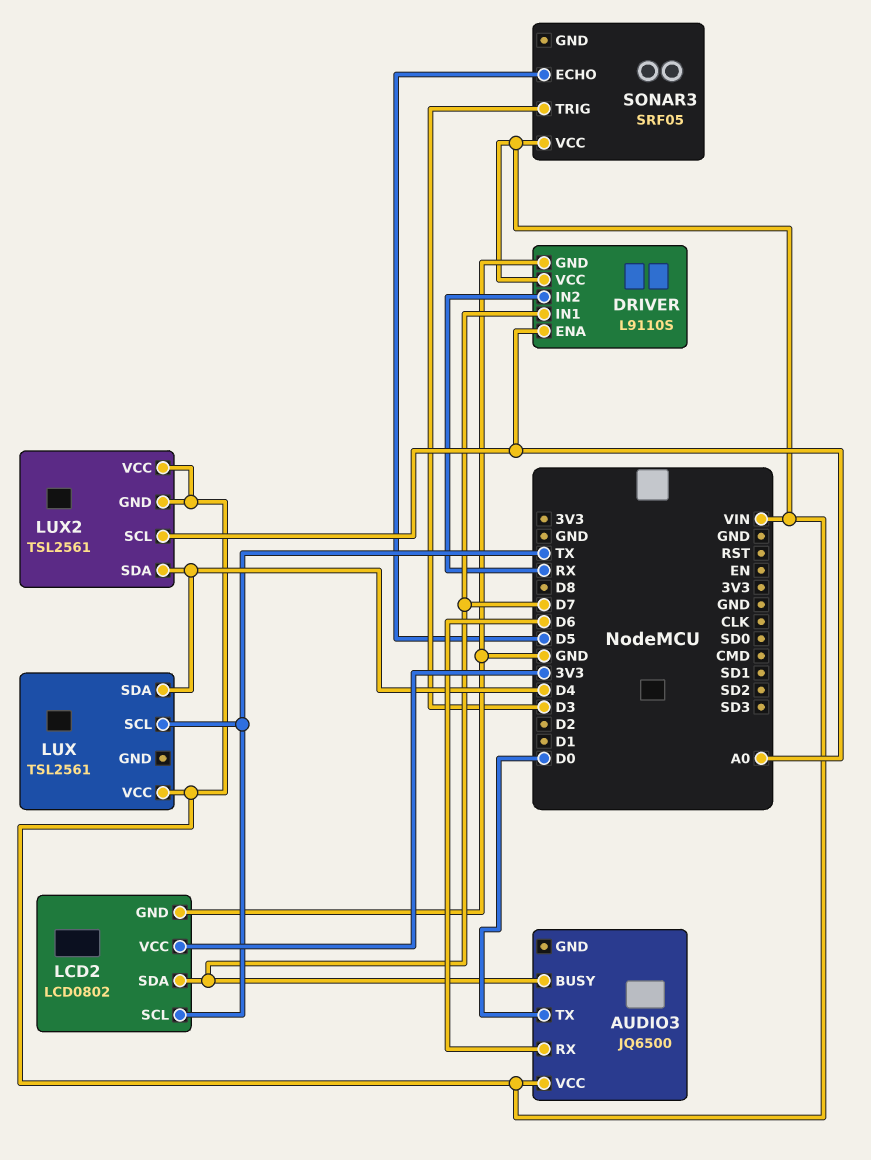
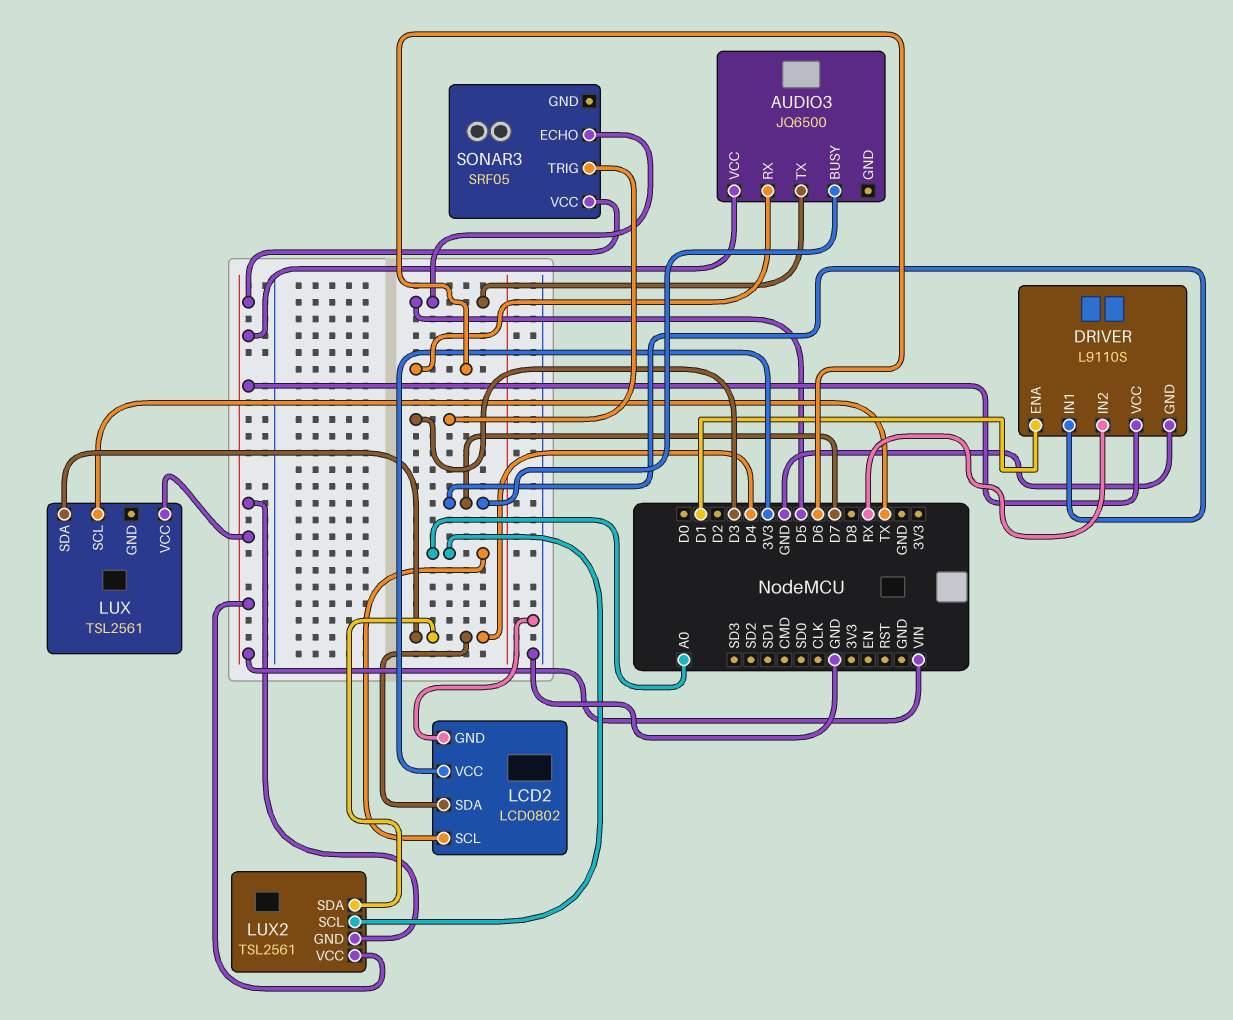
AUDIO3 pin TX: D0 -> D5
DRIVER pin ENA: A0 -> D1
LCD2 pin SCL: TX -> A0
LCD2 pin SDA: D7 -> D4

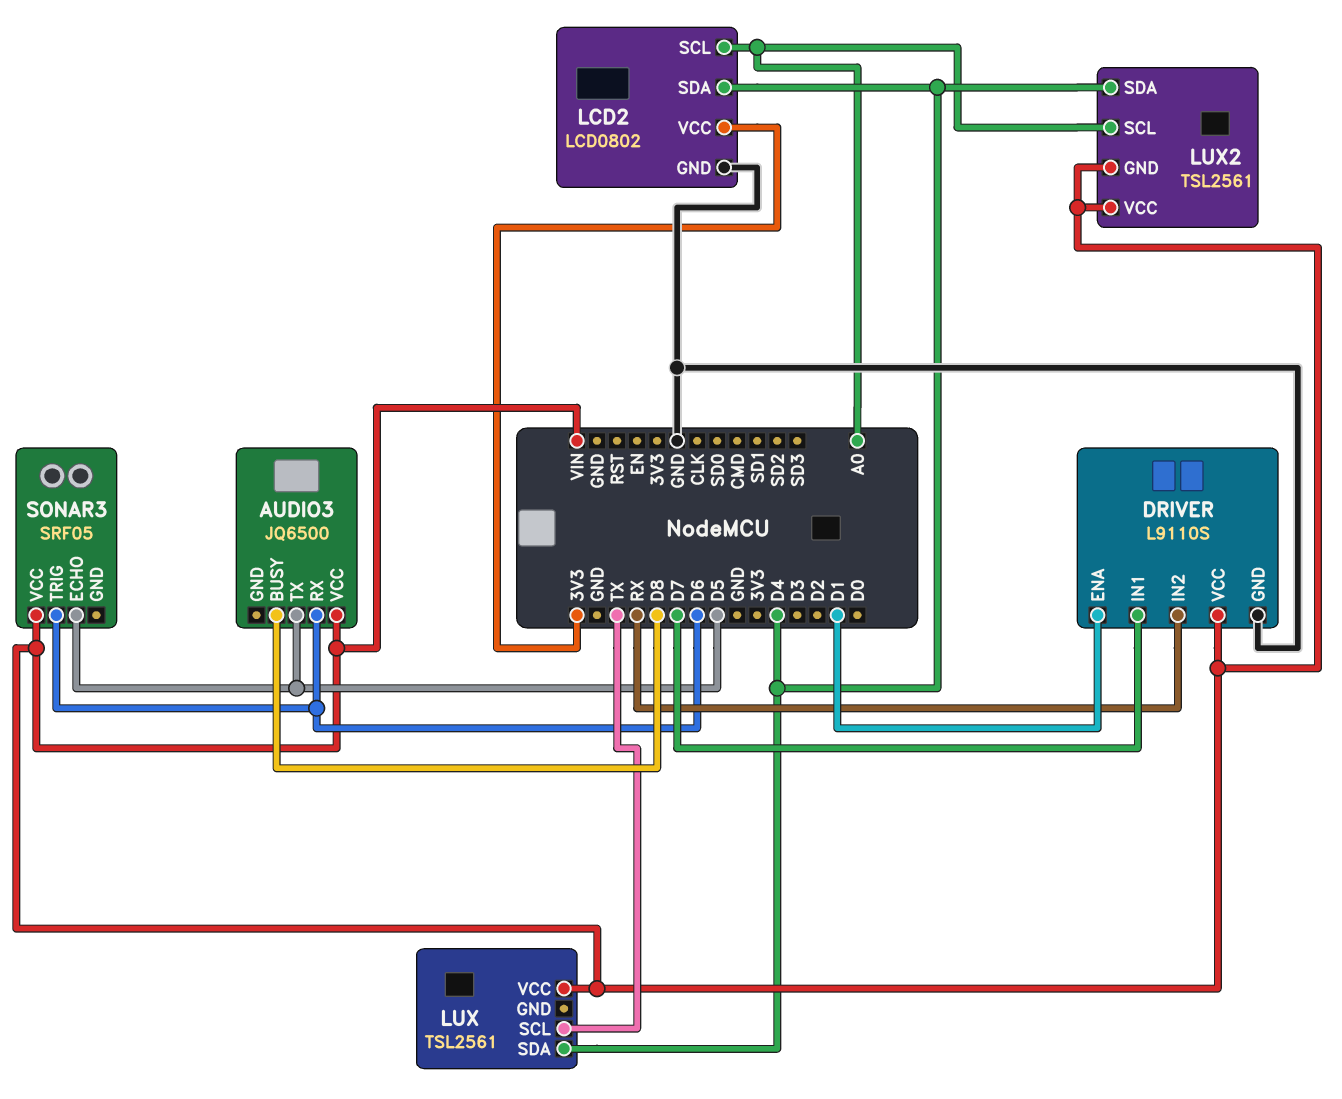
AUDIO3 pin BUSY: D7 -> D8
SONAR3 pin TRIG: D3 -> D6

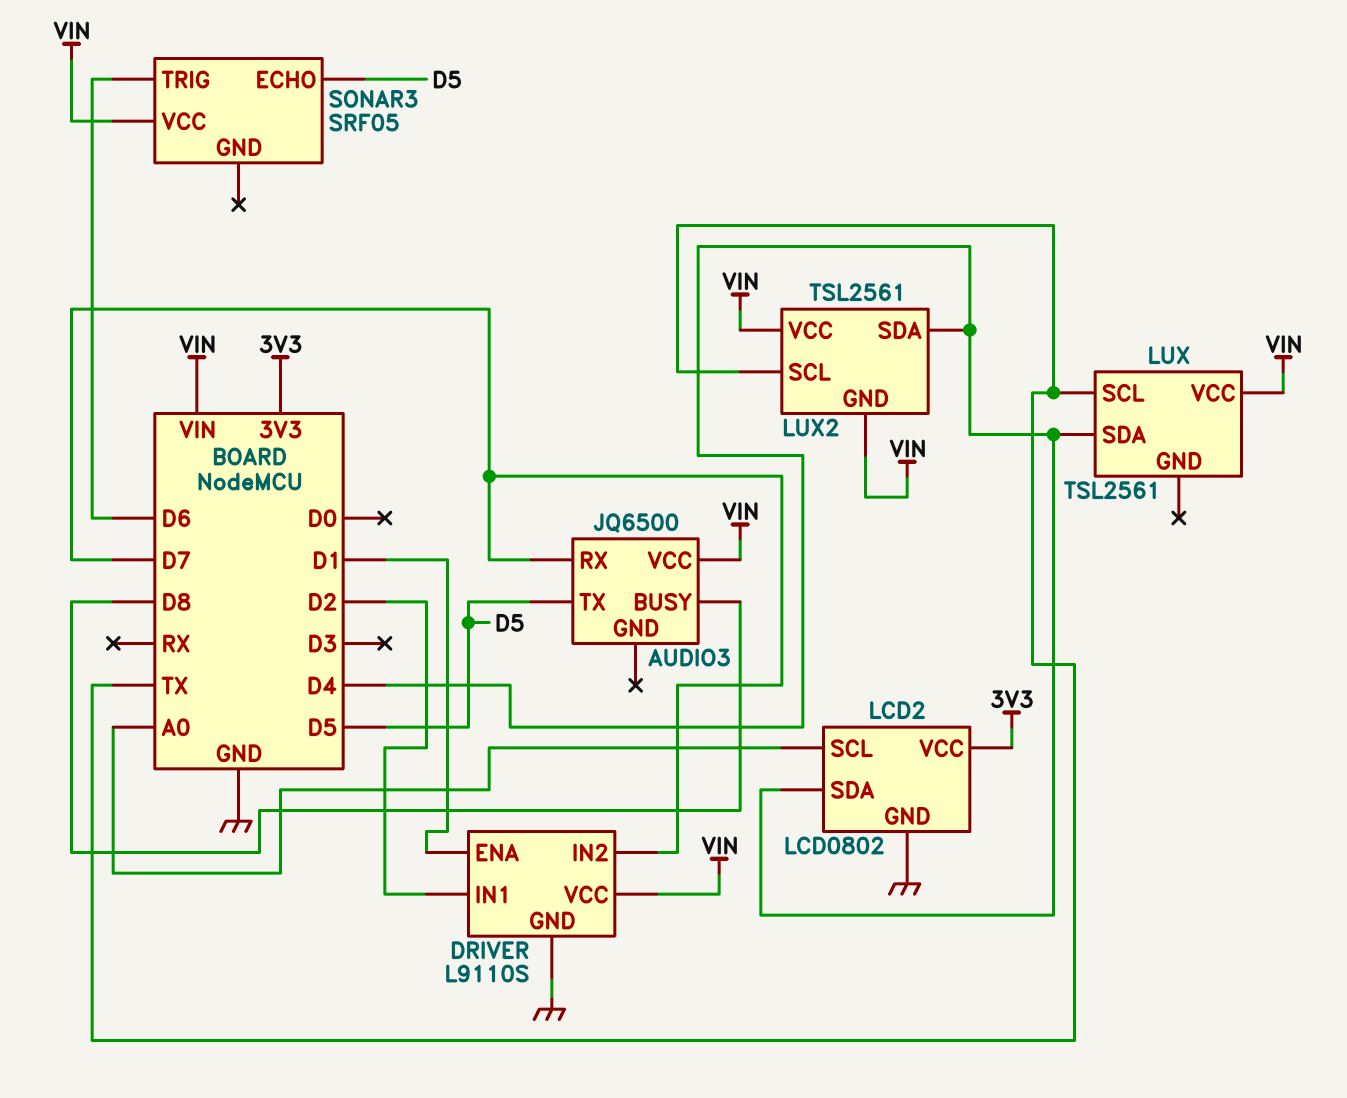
AUDIO3 pin RX: D6 -> D7
DRIVER pin IN1: D7 -> D2
DRIVER pin IN2: RX -> D7
LUX2 pin SCL: A0 -> TX

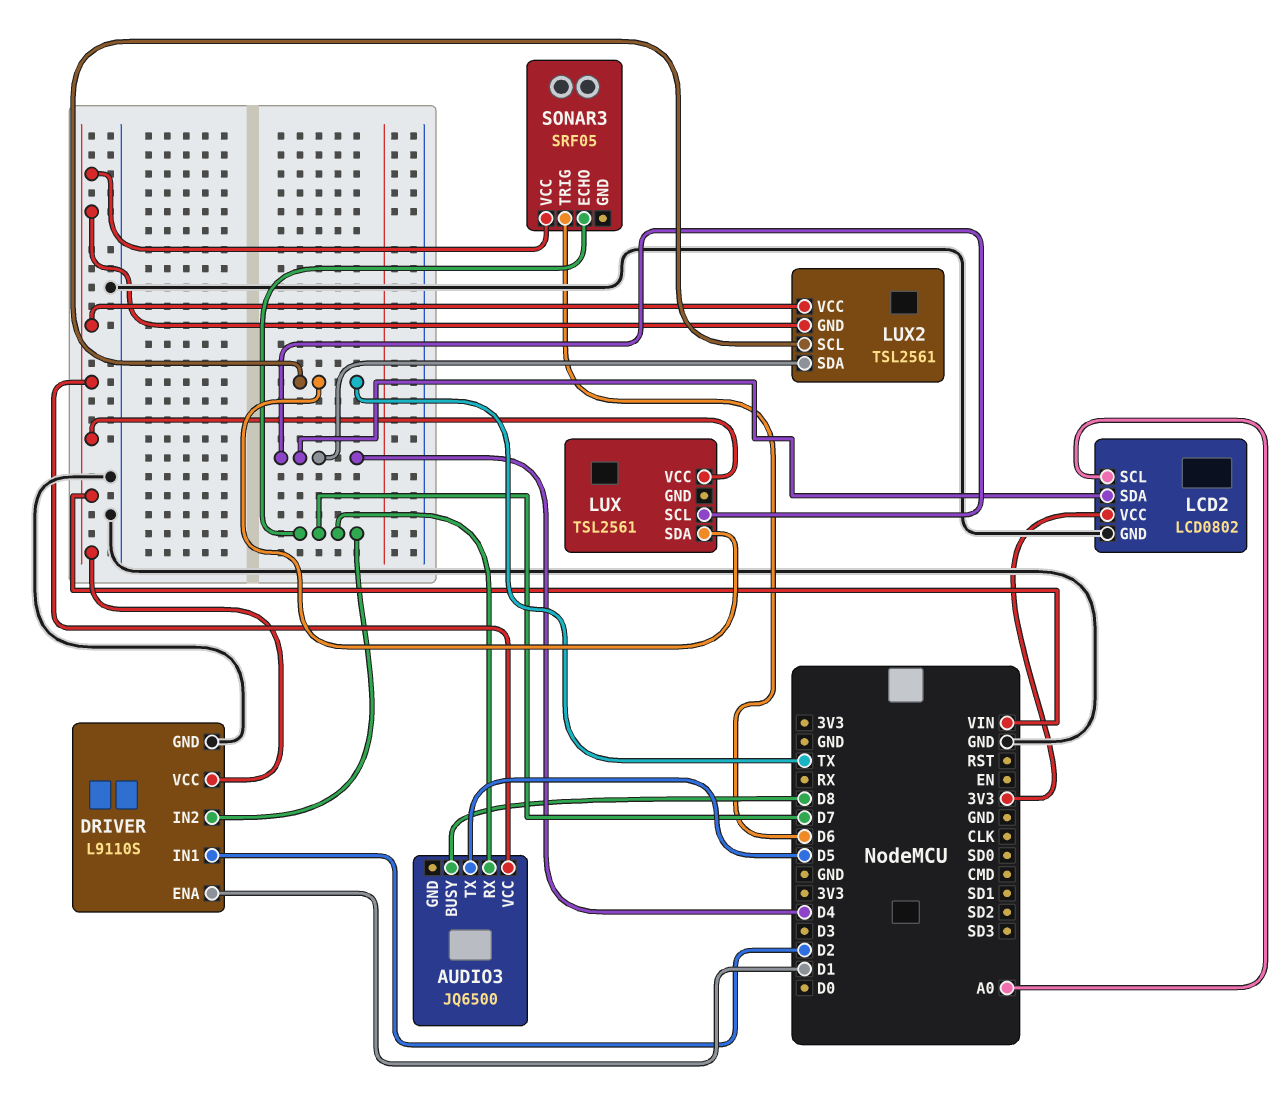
LUX pin SCL: TX -> D4
LUX pin SDA: D4 -> TX
SONAR3 pin ECHO: D5 -> D7

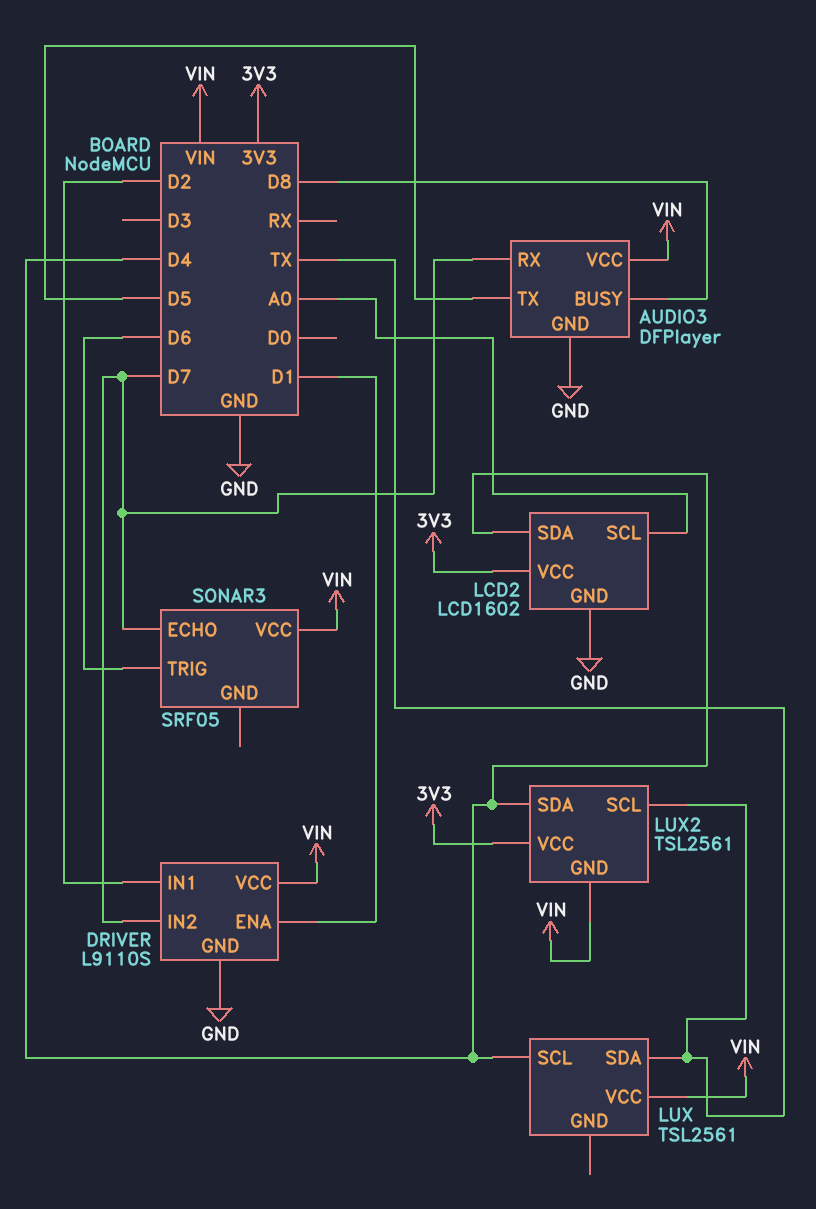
AUDIO3: JQ6500 -> DFPlayer
AUDIO3 pin GND: none -> GND
LCD2: LCD0802 -> LCD1602
LUX2 pin VCC: VIN -> 3V3

